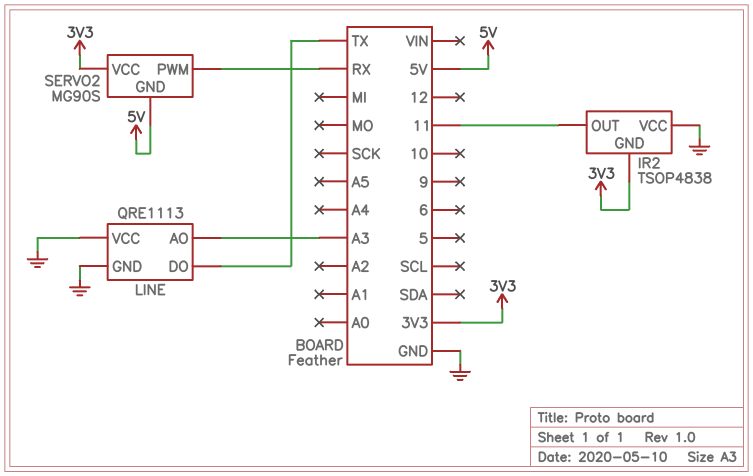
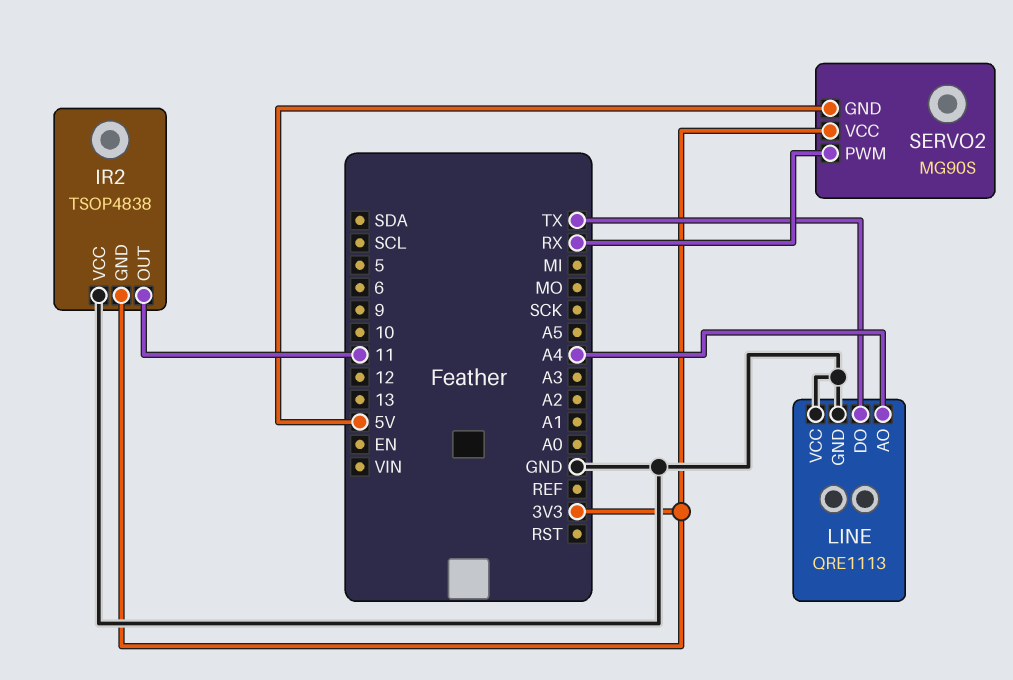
LINE pin AO: A3 -> A4

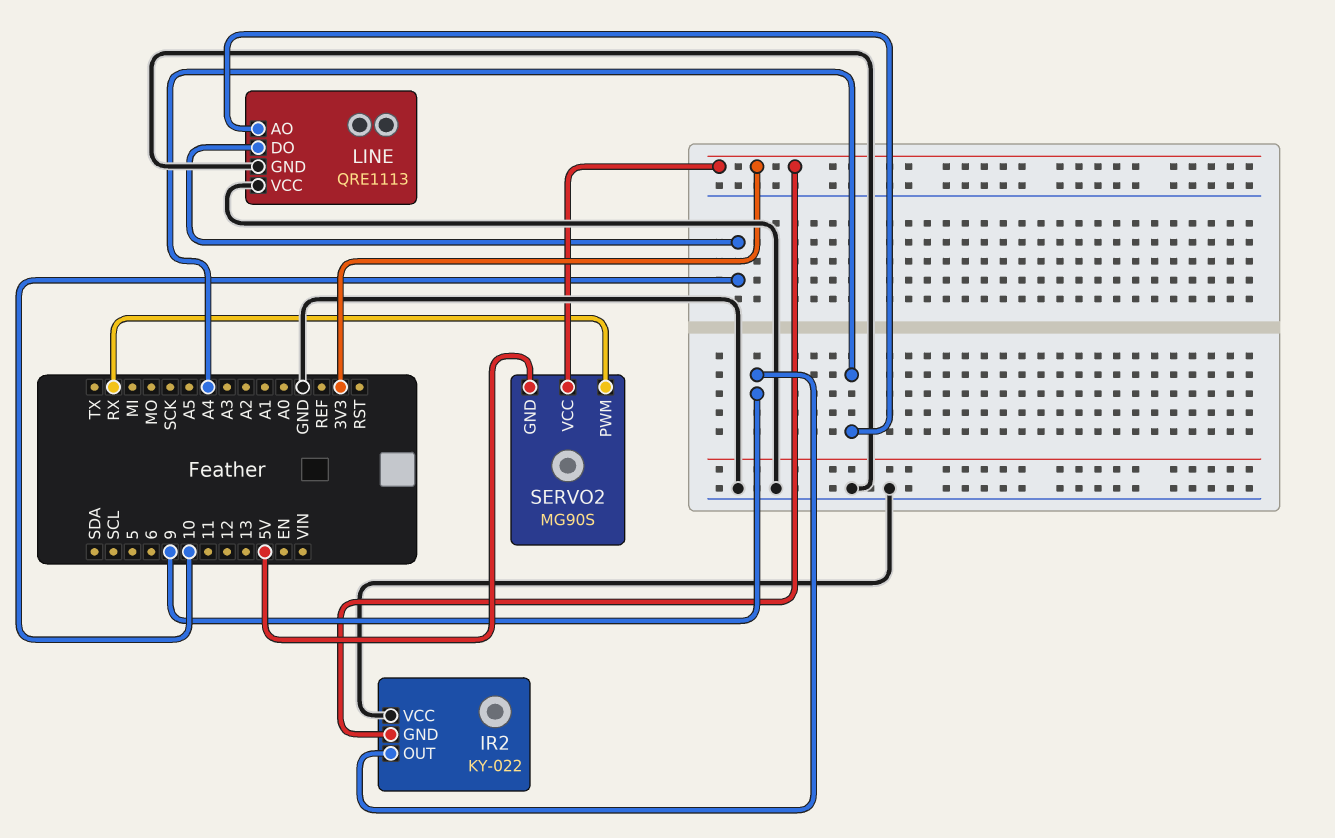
IR2: TSOP4838 -> KY-022
IR2 pin OUT: 11 -> 9
LINE pin DO: TX -> 10

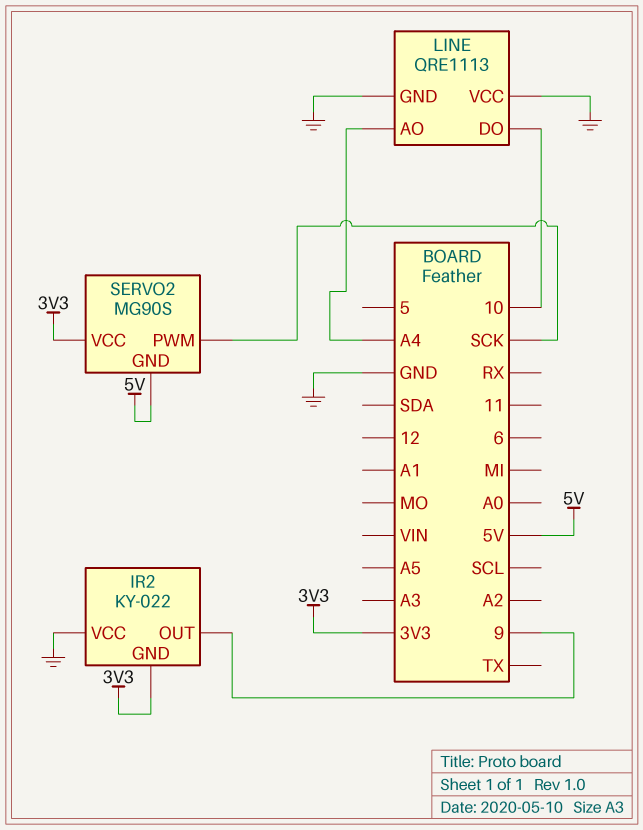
SERVO2 pin PWM: RX -> SCK

